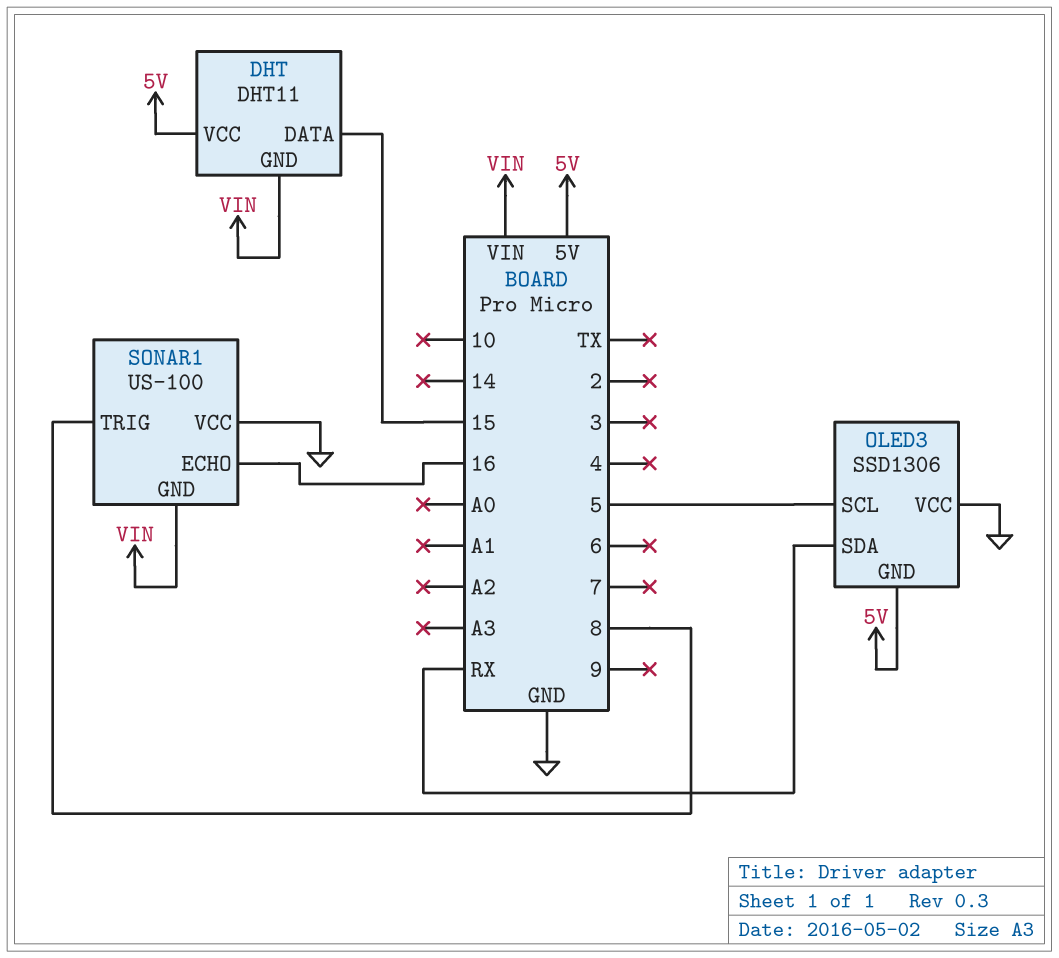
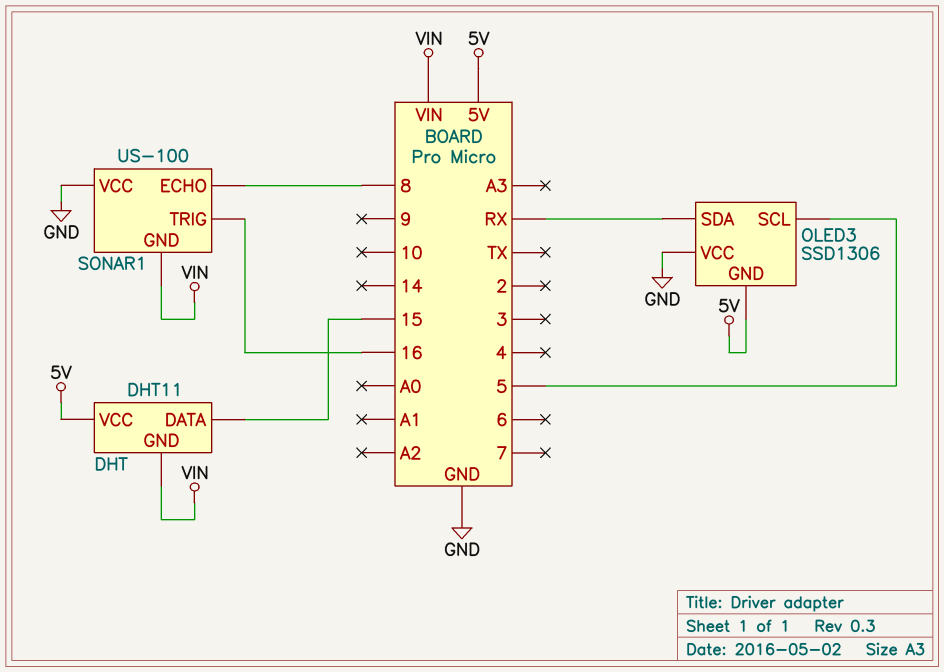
SONAR1 pin ECHO: 16 -> 8
SONAR1 pin TRIG: 8 -> 16

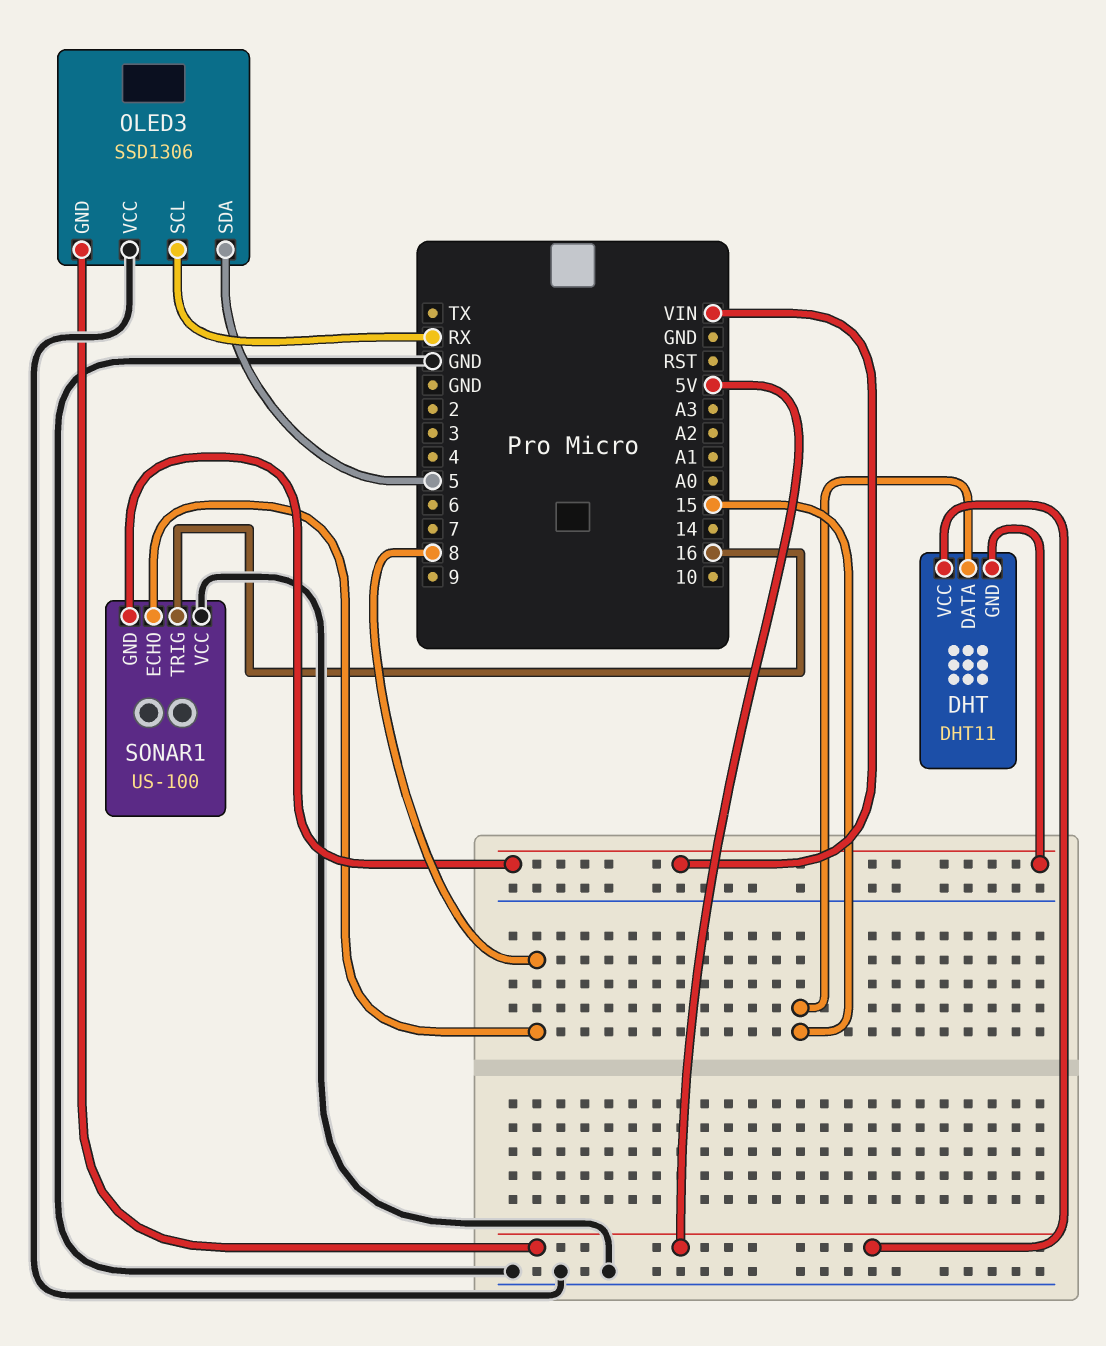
OLED3 pin SCL: 5 -> RX
OLED3 pin SDA: RX -> 5

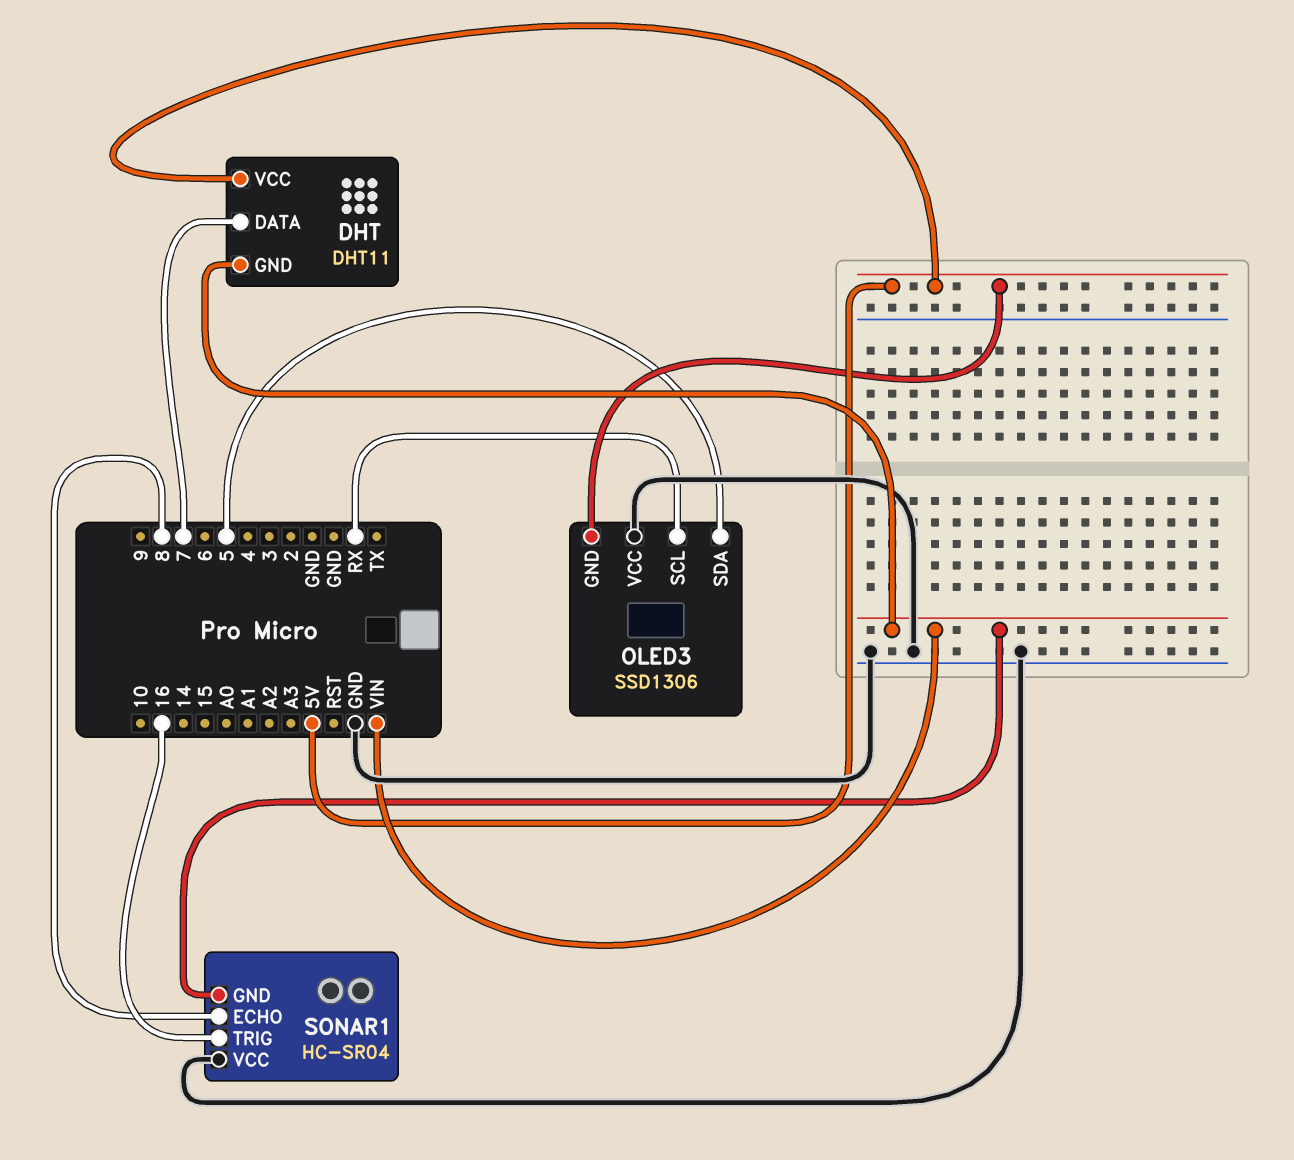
DHT pin DATA: 15 -> 7
SONAR1: US-100 -> HC-SR04

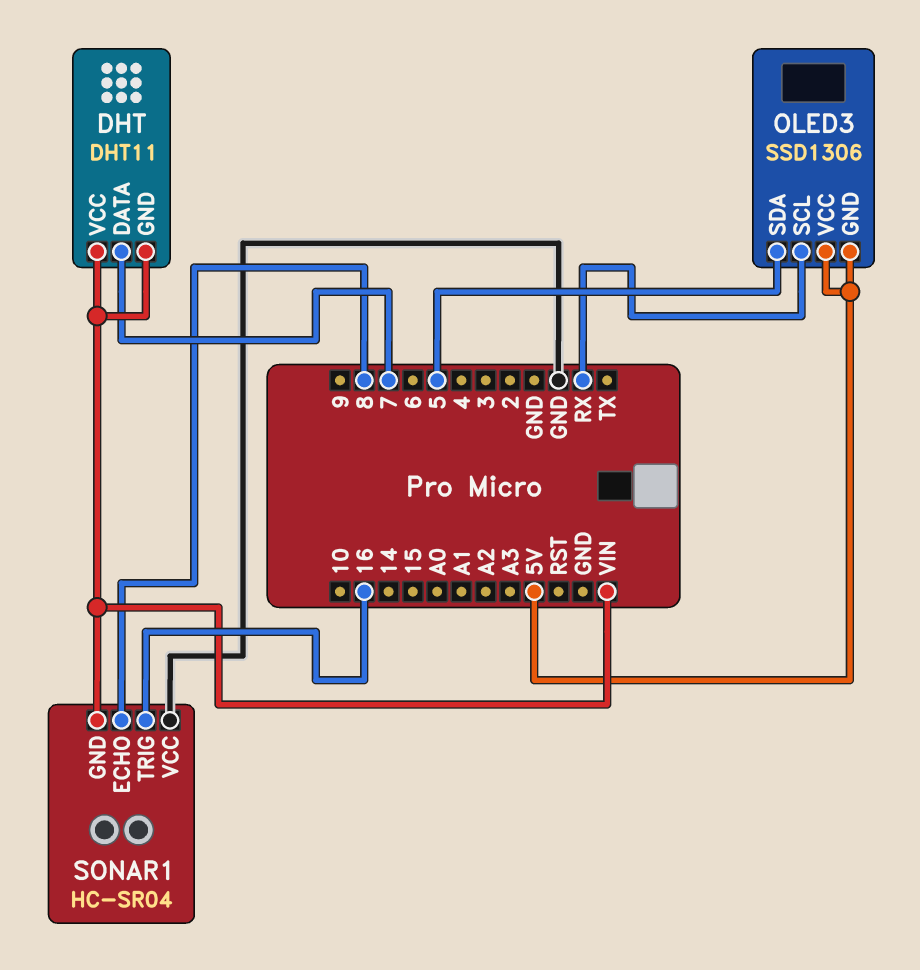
DHT pin VCC: 5V -> VIN
OLED3 pin VCC: GND -> 5V

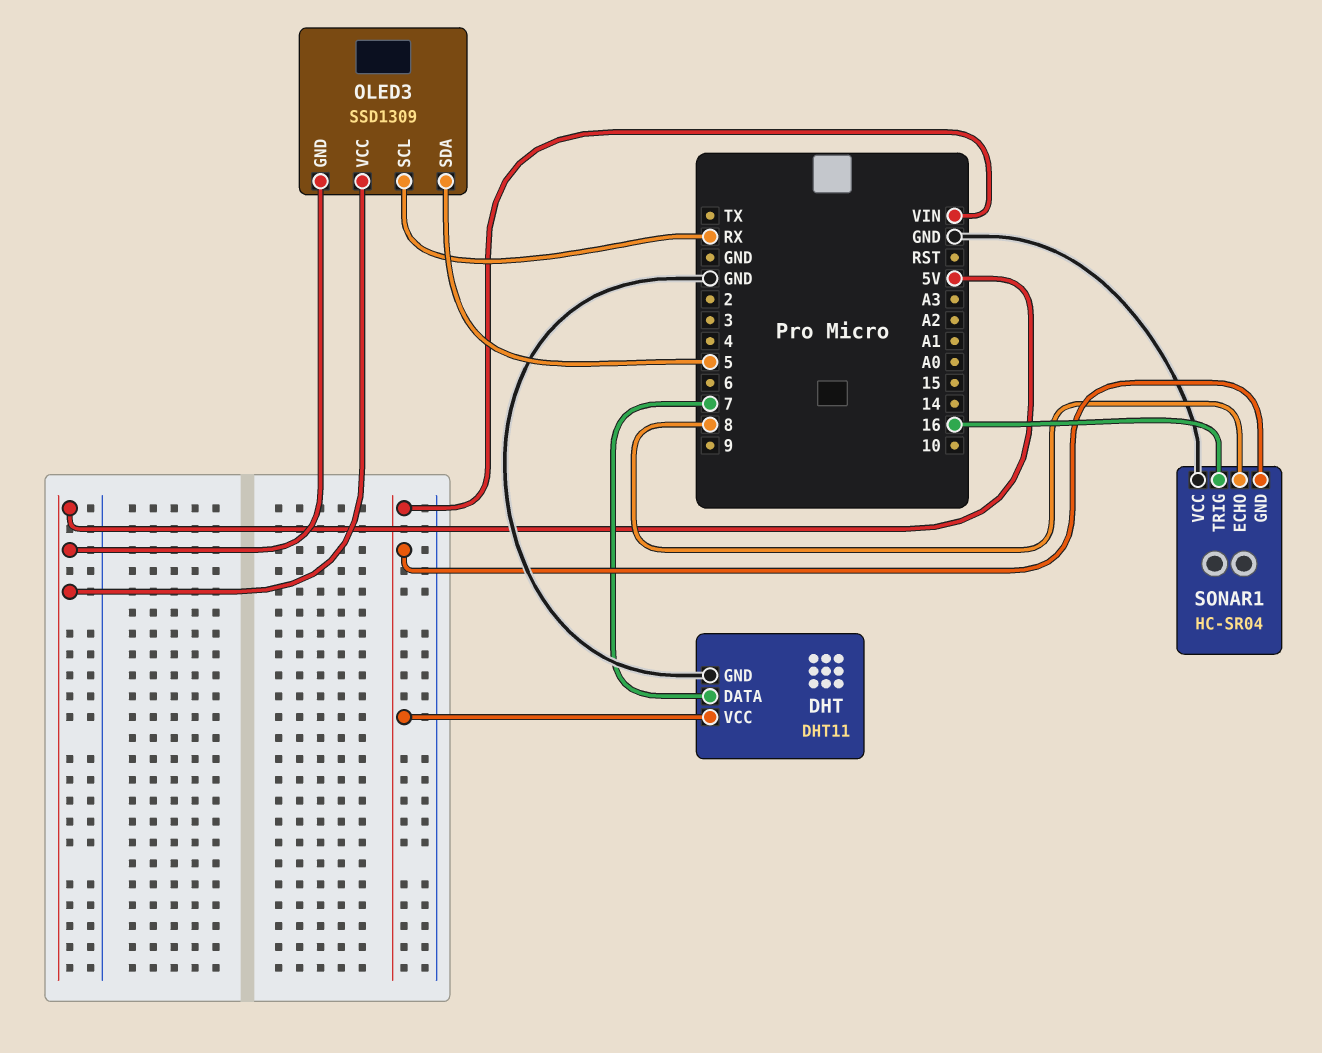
DHT pin GND: VIN -> GND
OLED3: SSD1306 -> SSD1309

